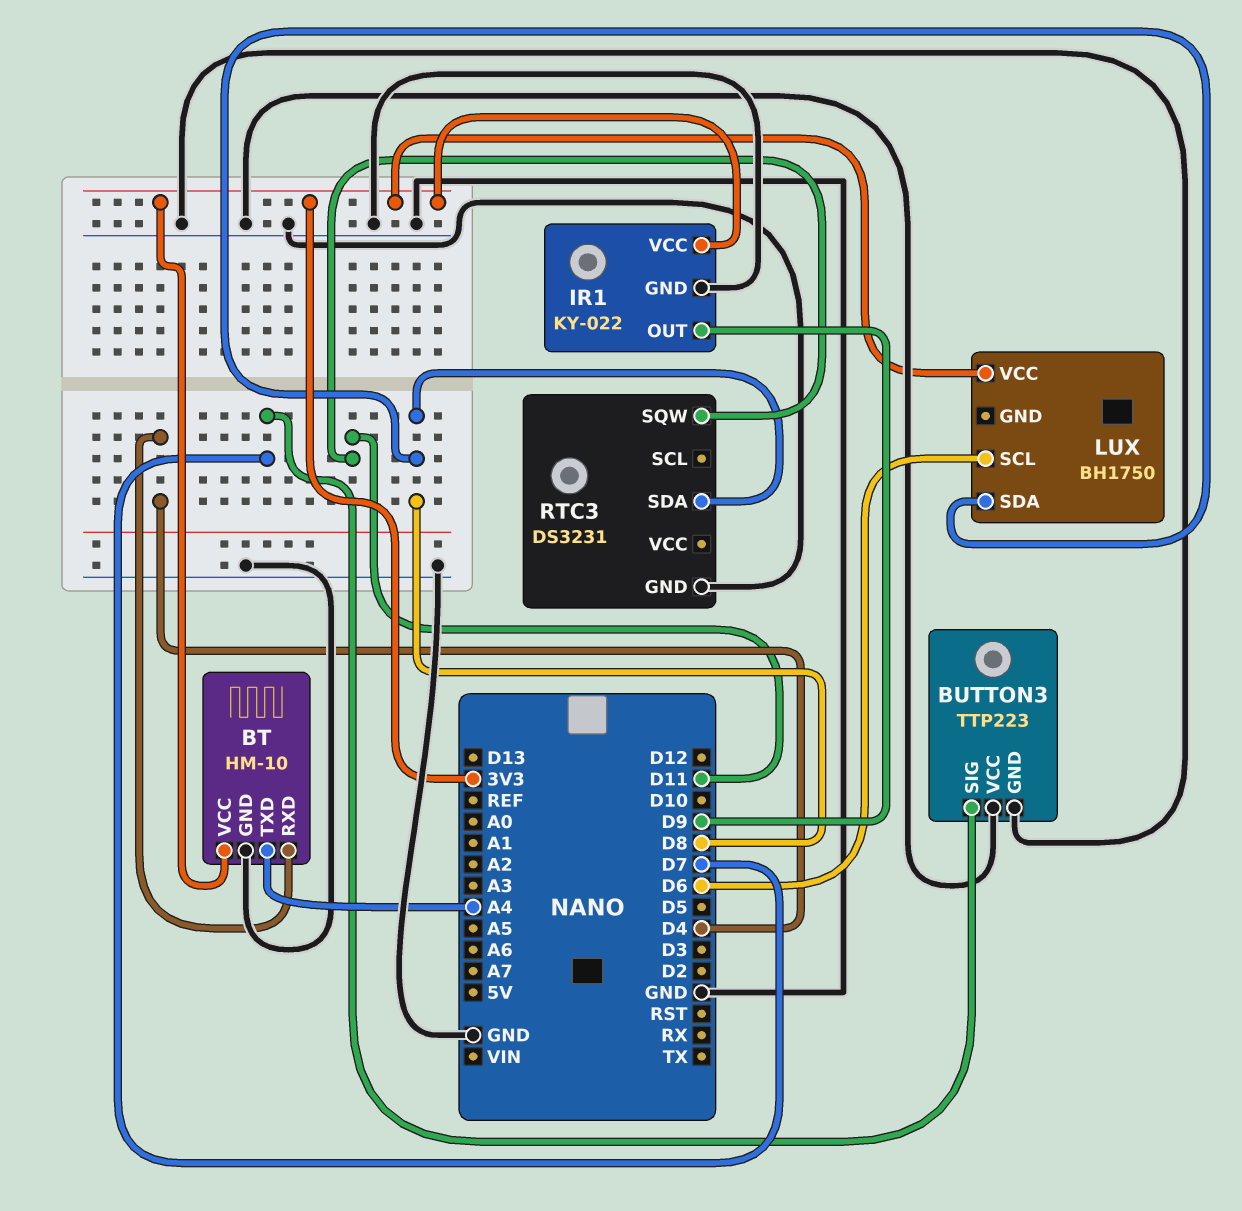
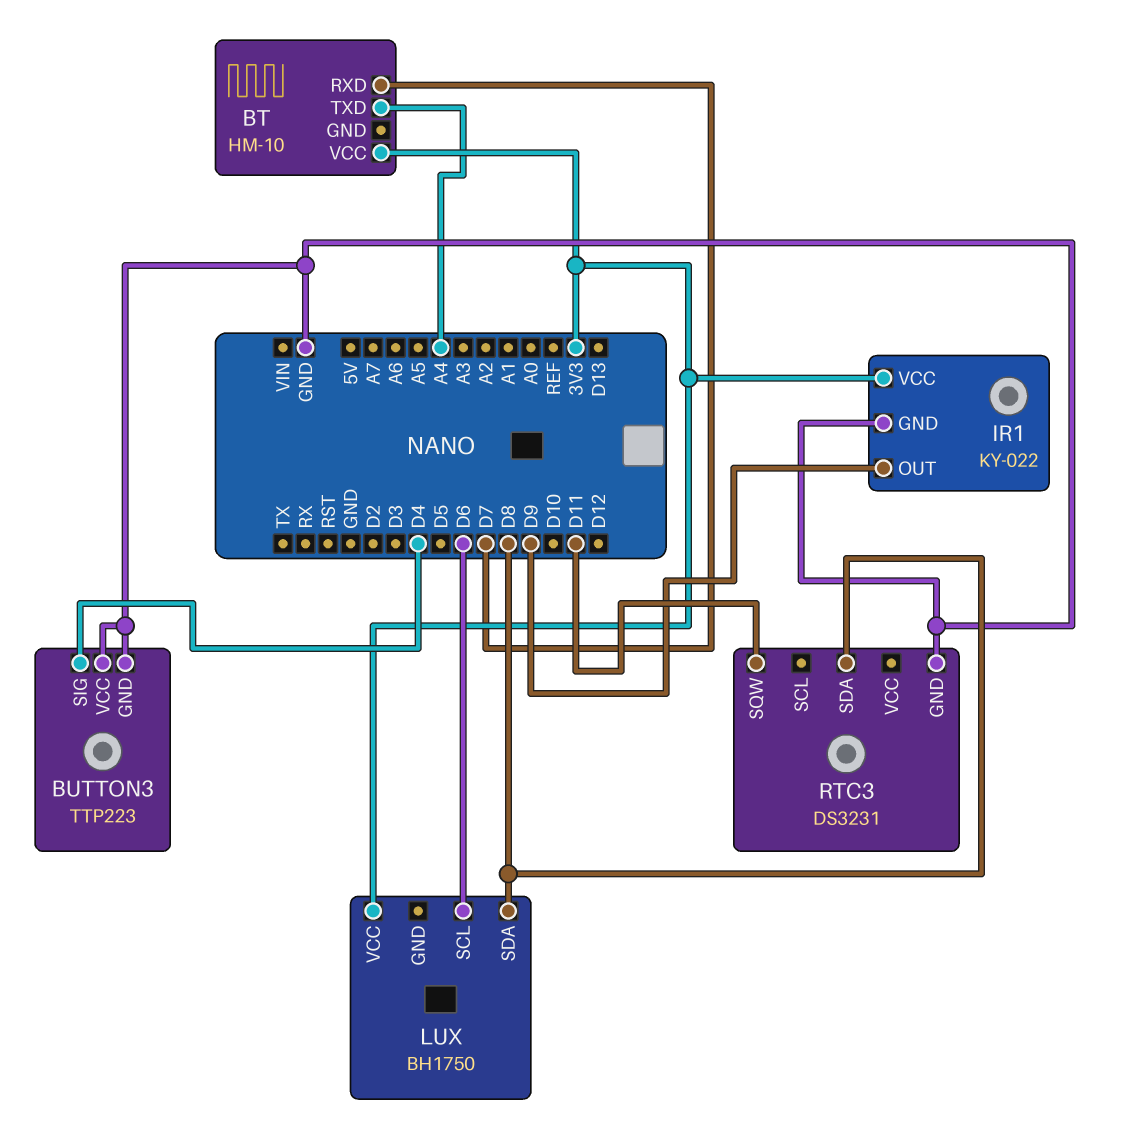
BT pin GND: GND -> none
BT pin RXD: D4 -> D7
BUTTON3 pin SIG: D7 -> D4

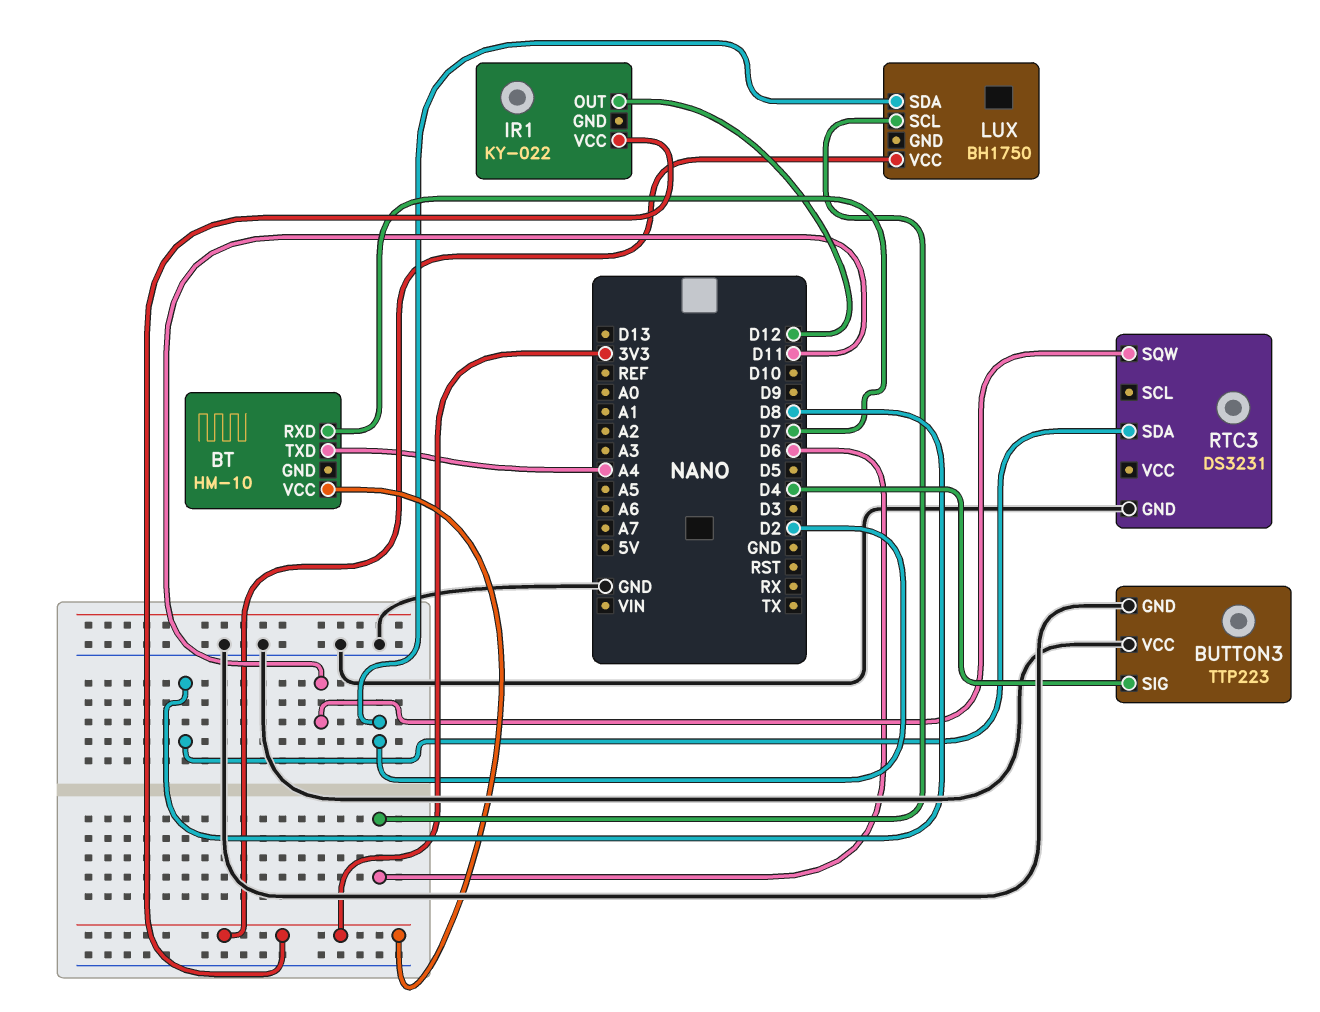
IR1 pin GND: GND -> none
IR1 pin OUT: D9 -> D12
LUX pin SDA: D8 -> D2

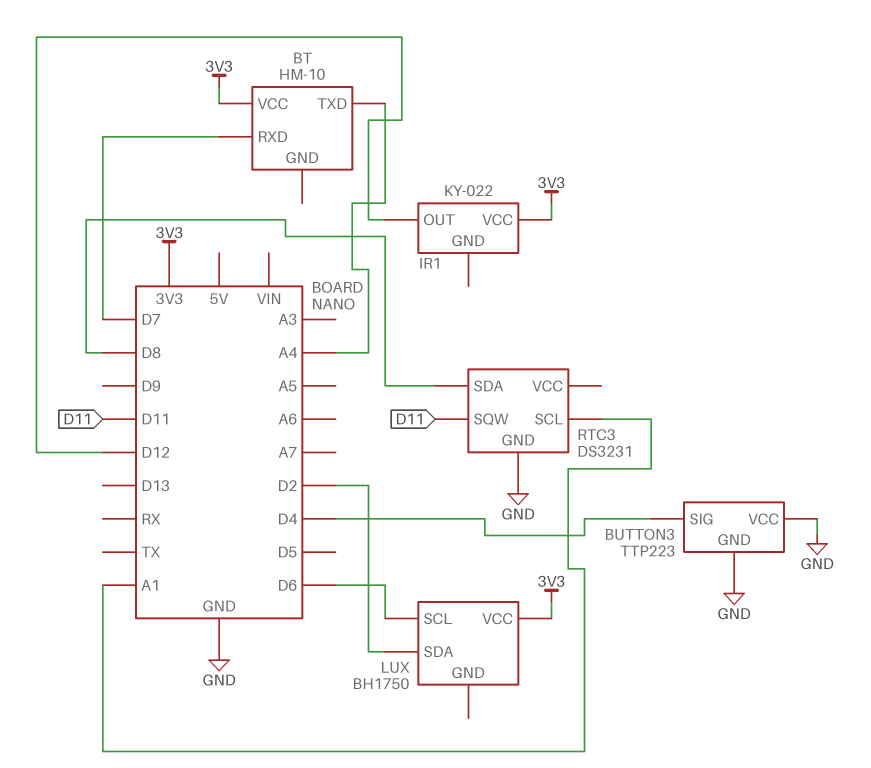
RTC3 pin SCL: none -> A1

